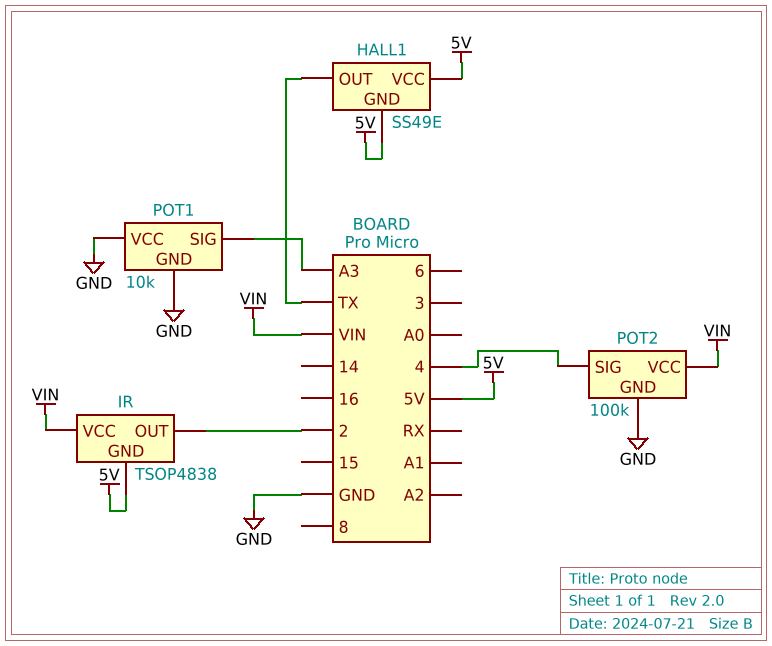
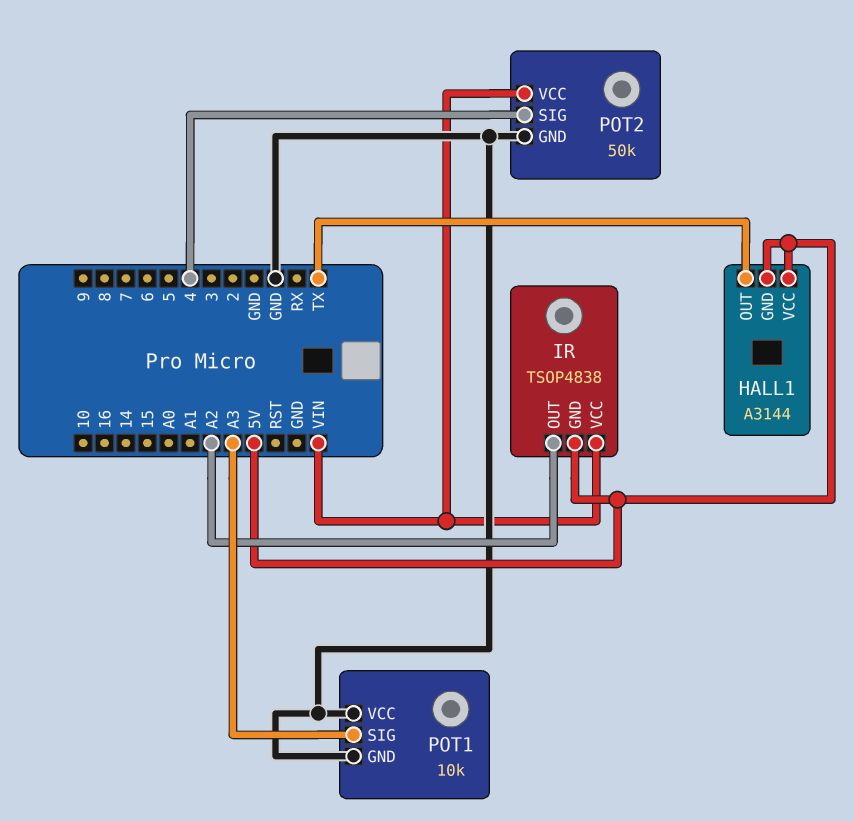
HALL1: SS49E -> A3144
IR pin OUT: 2 -> A2
POT2: 100k -> 50k

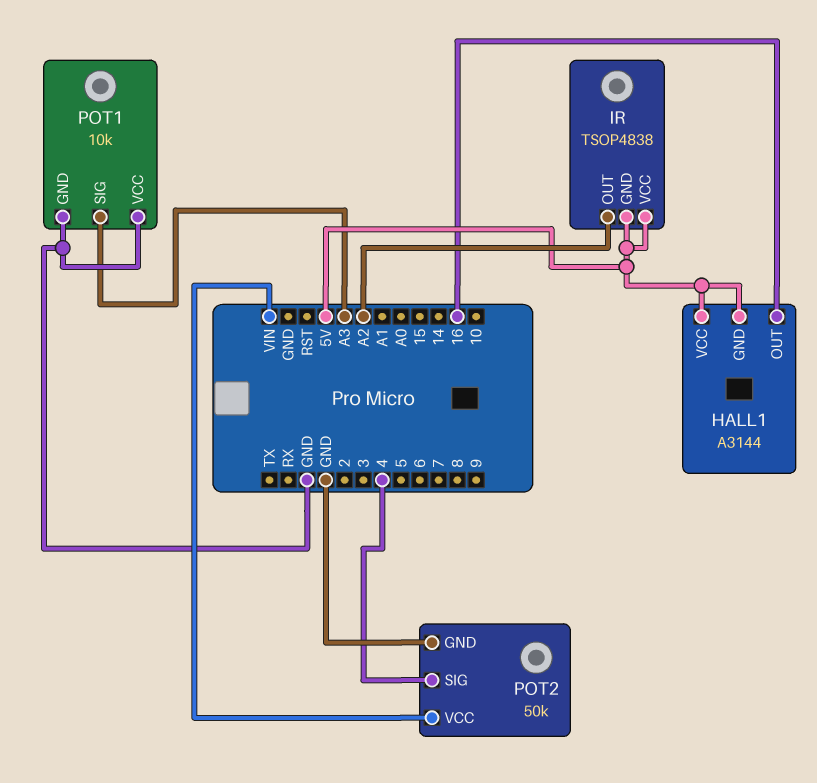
HALL1 pin OUT: TX -> 16
IR pin VCC: VIN -> 5V

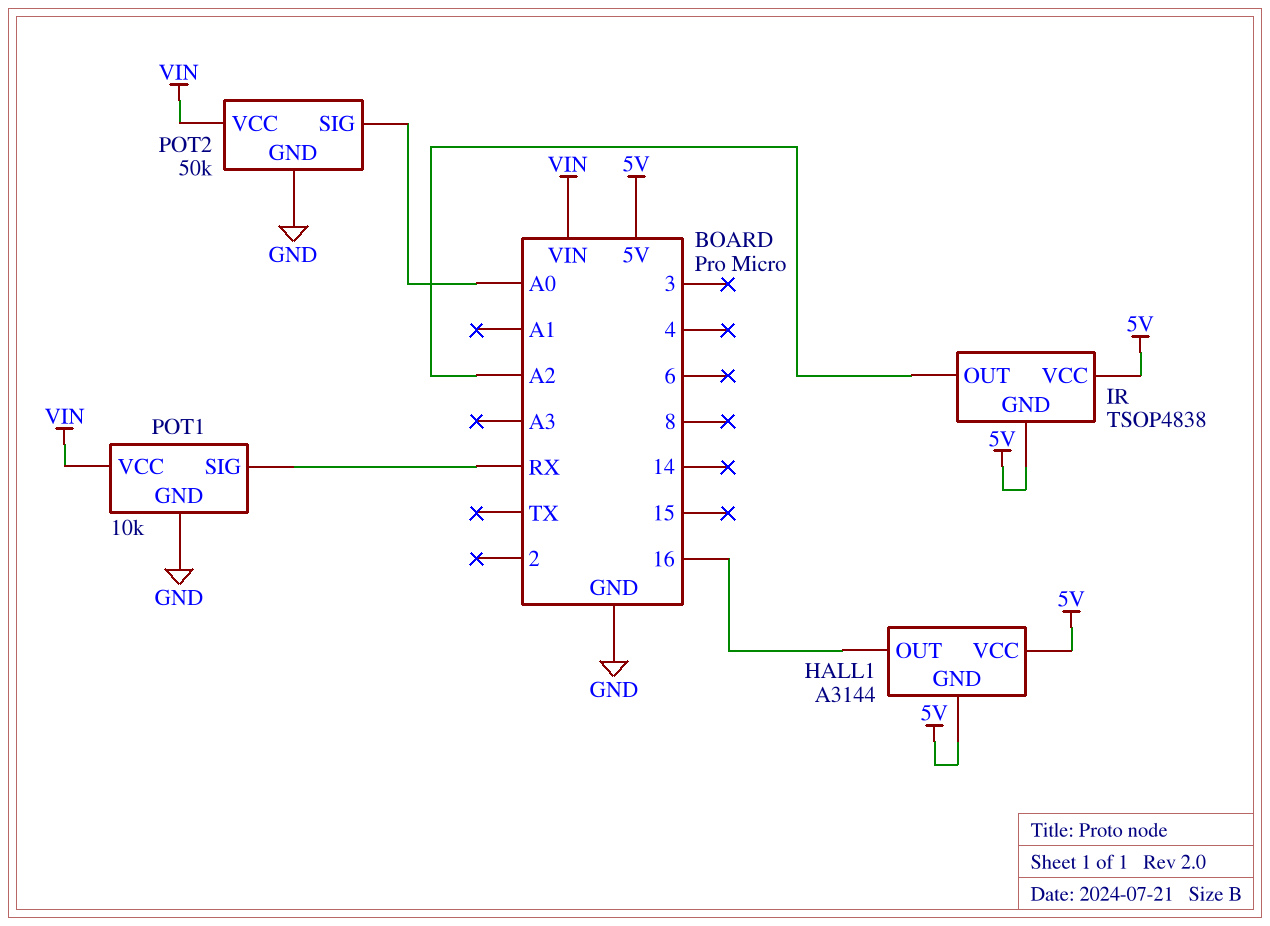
POT1 pin SIG: A3 -> RX
POT1 pin VCC: GND -> VIN
POT2 pin SIG: 4 -> A0

